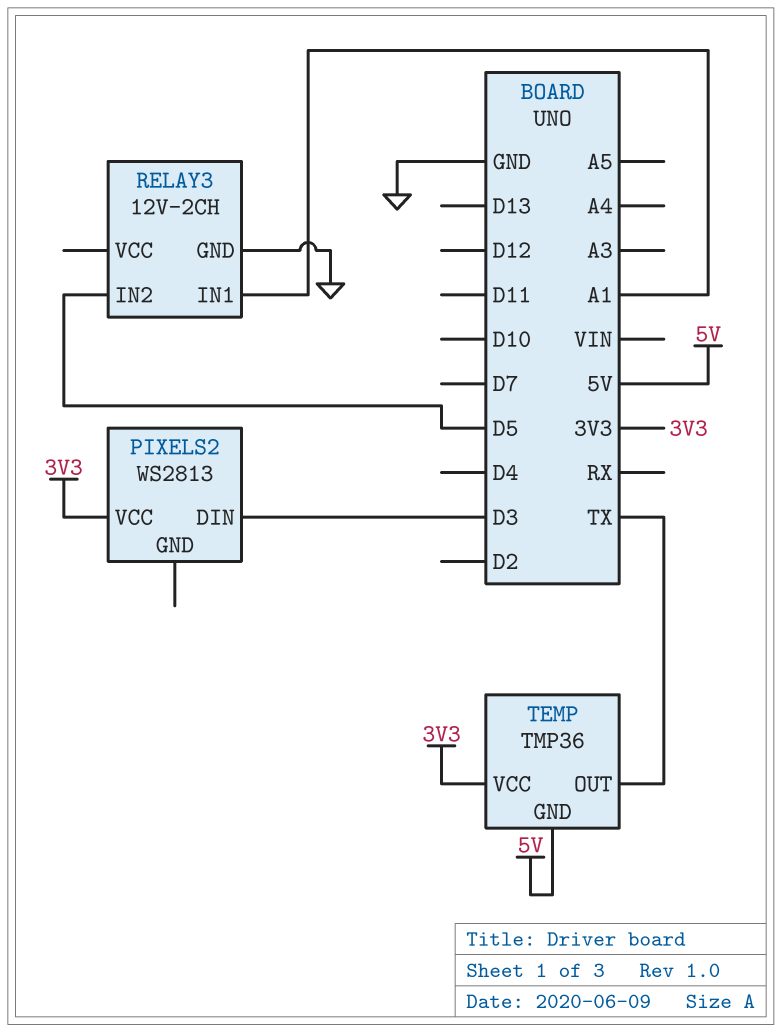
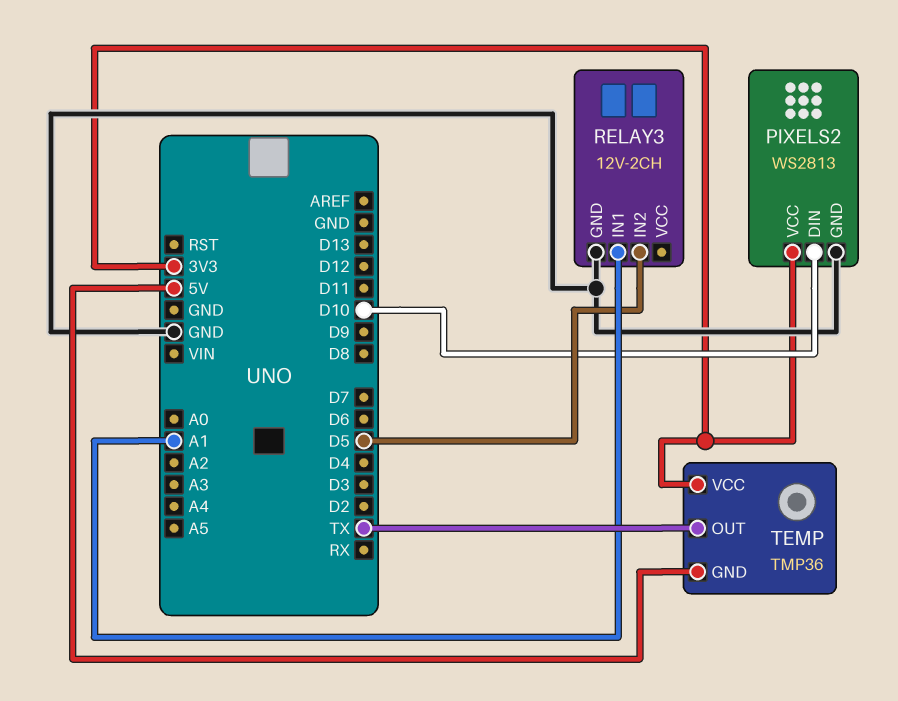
PIXELS2 pin DIN: D3 -> D10
PIXELS2 pin GND: none -> GND

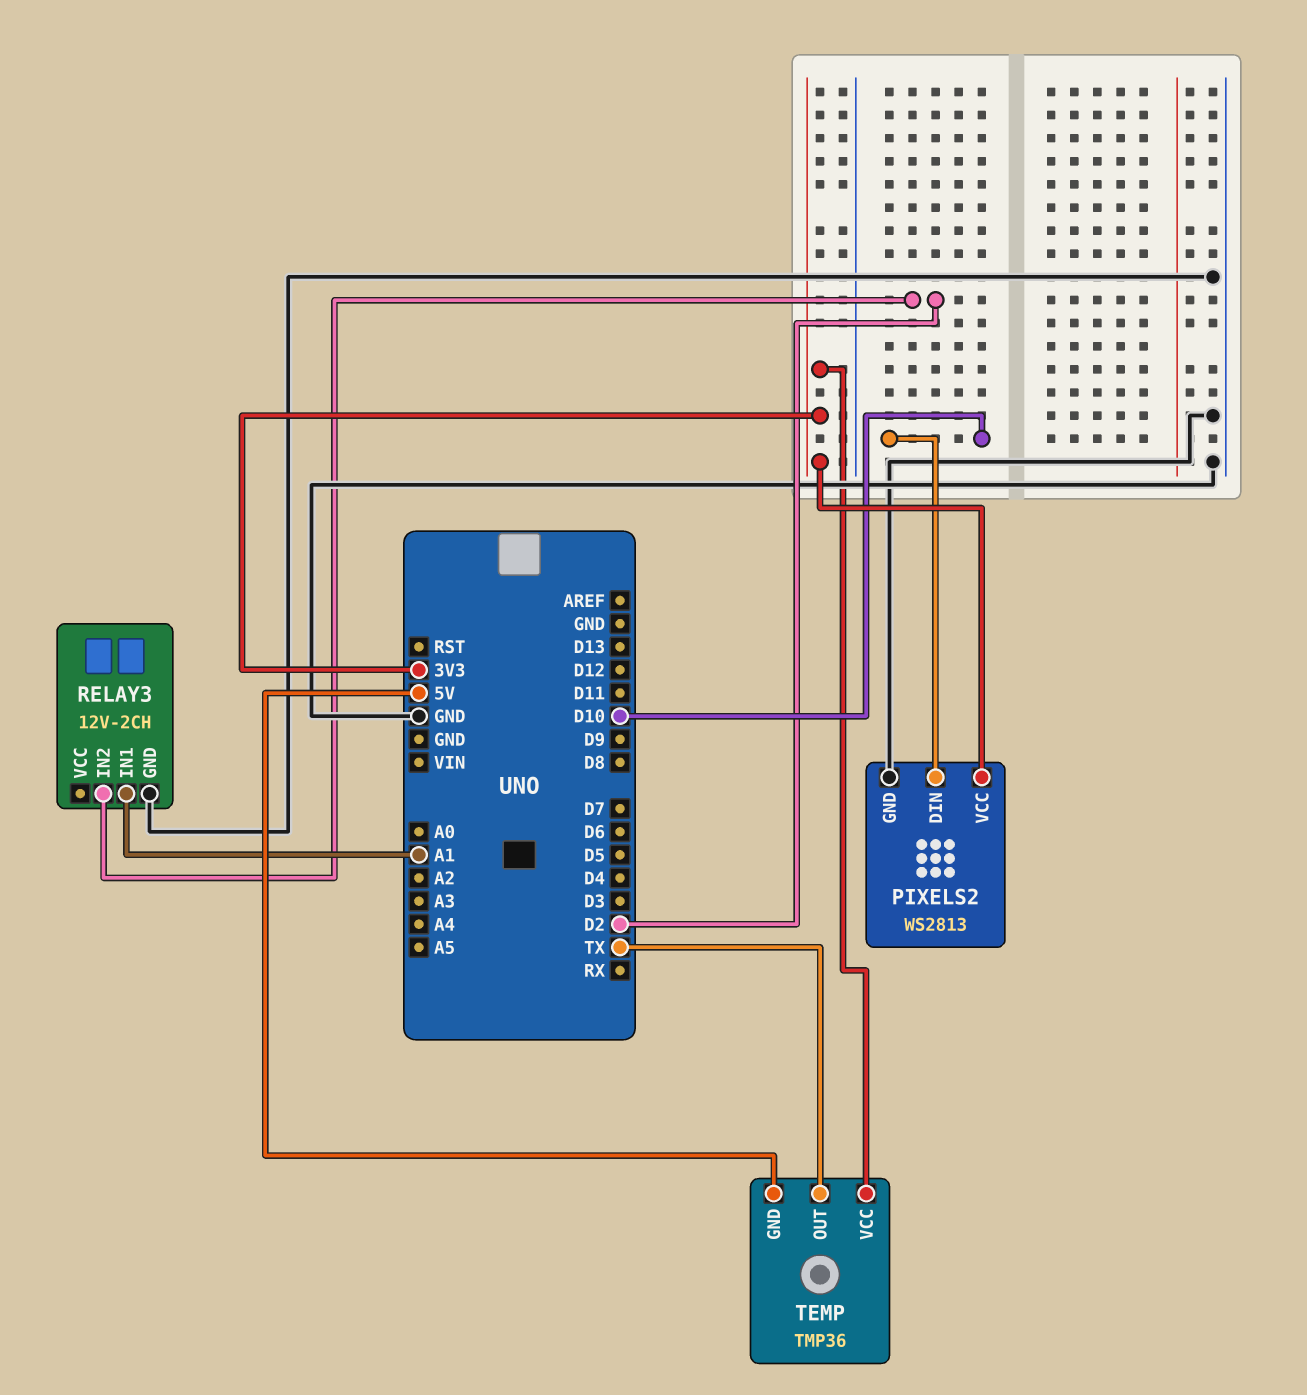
RELAY3 pin IN2: D5 -> D2

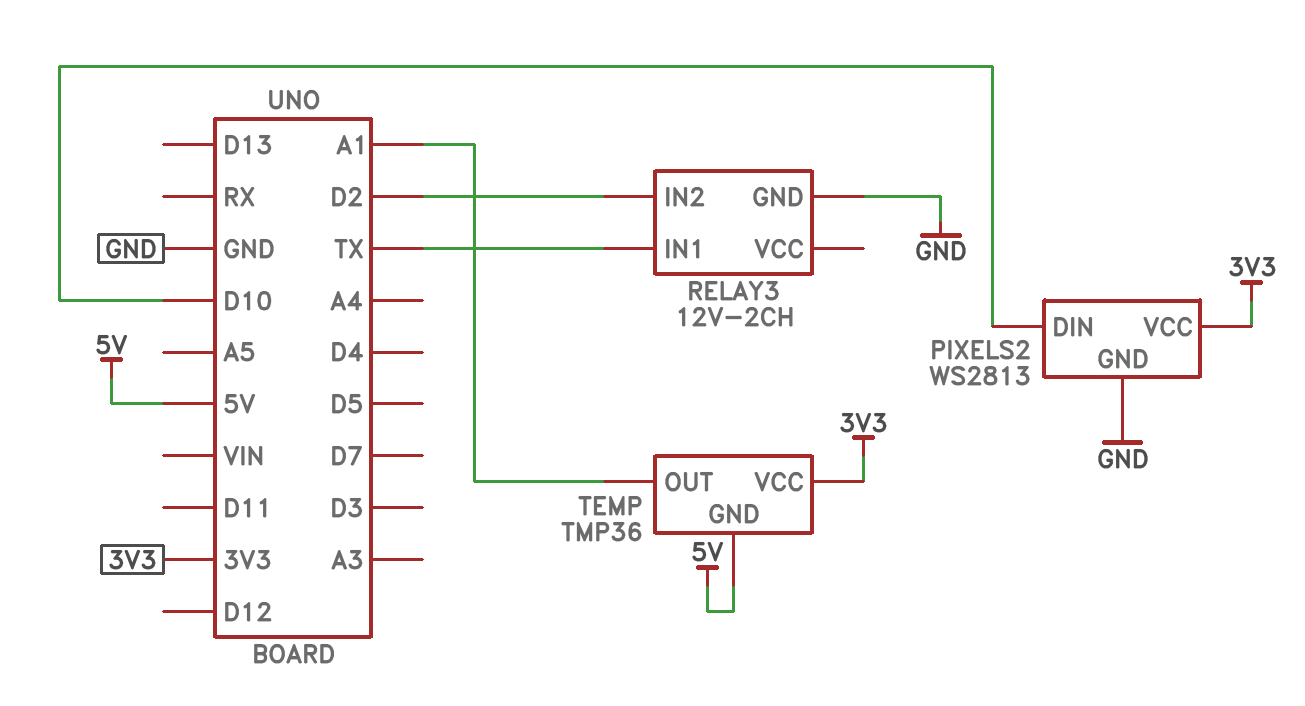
RELAY3 pin IN1: A1 -> TX
TEMP pin OUT: TX -> A1

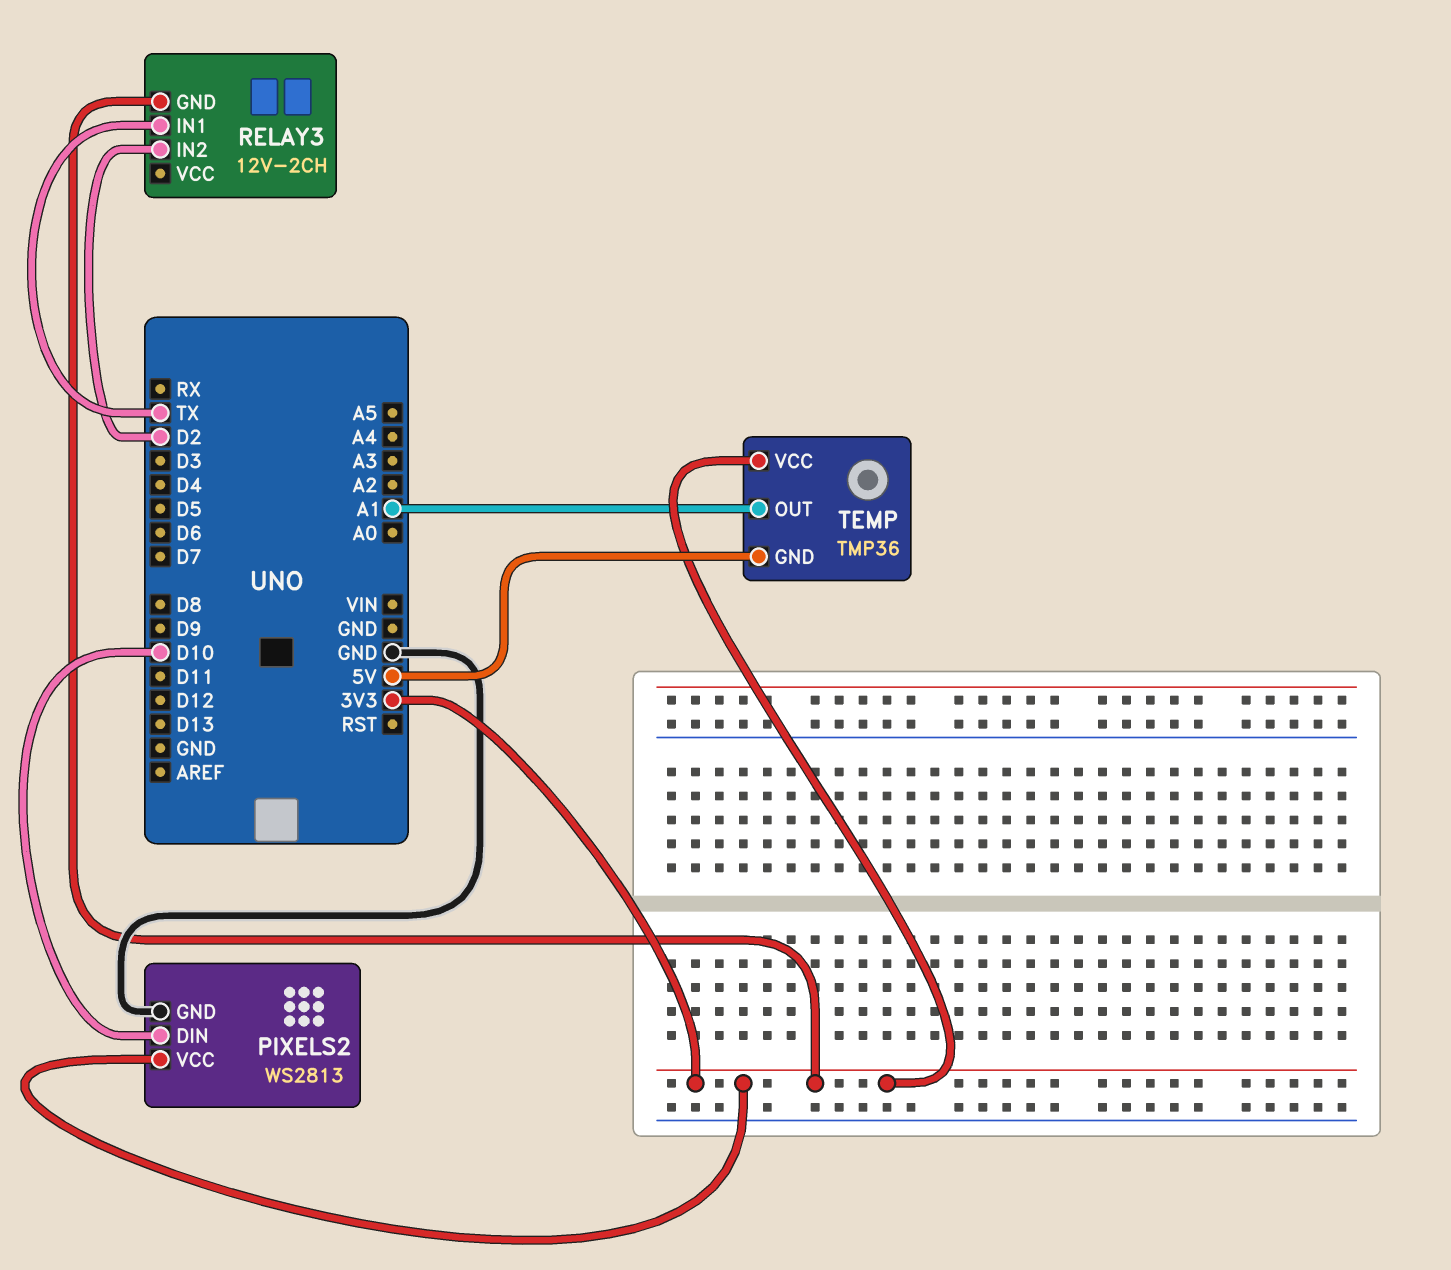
RELAY3 pin GND: GND -> 3V3

